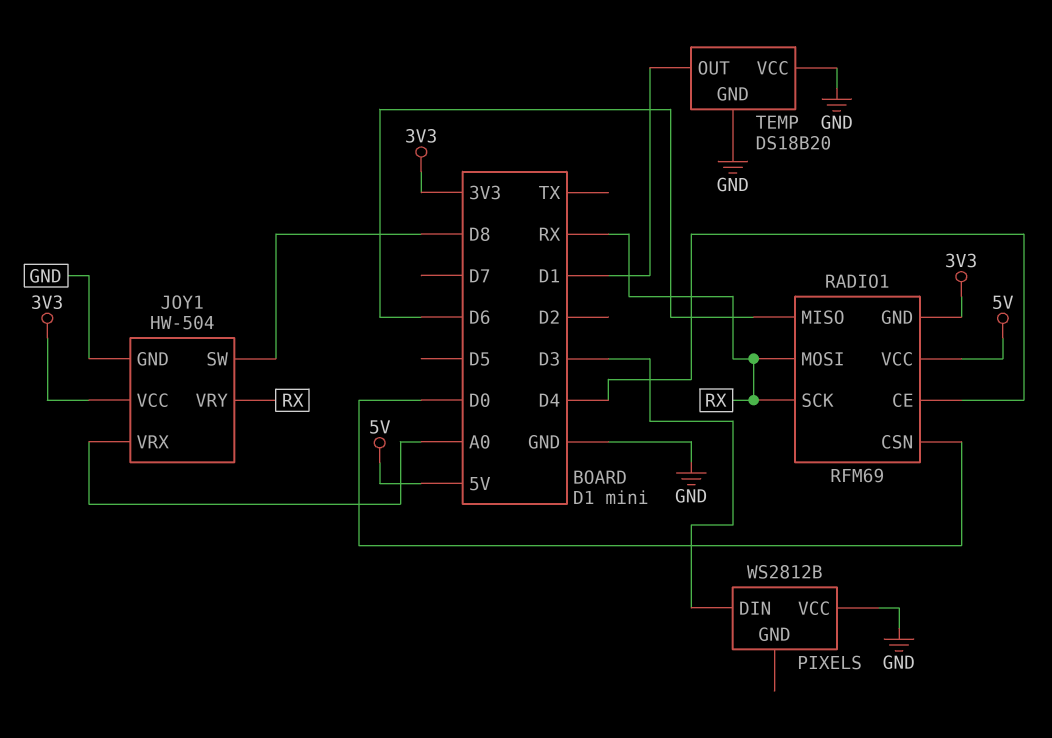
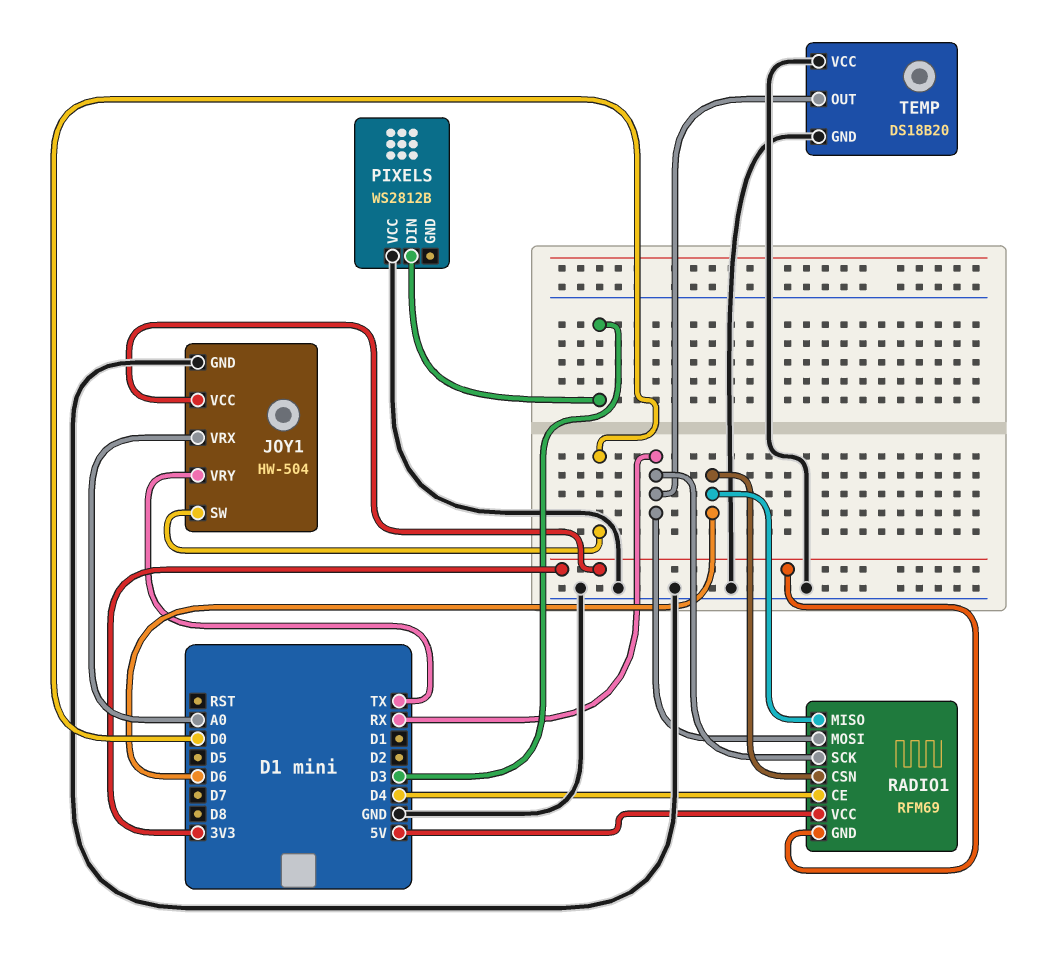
JOY1 pin SW: D8 -> D0
JOY1 pin VRY: RX -> TX
RADIO1 pin CSN: D0 -> D6
TEMP pin OUT: D1 -> RX

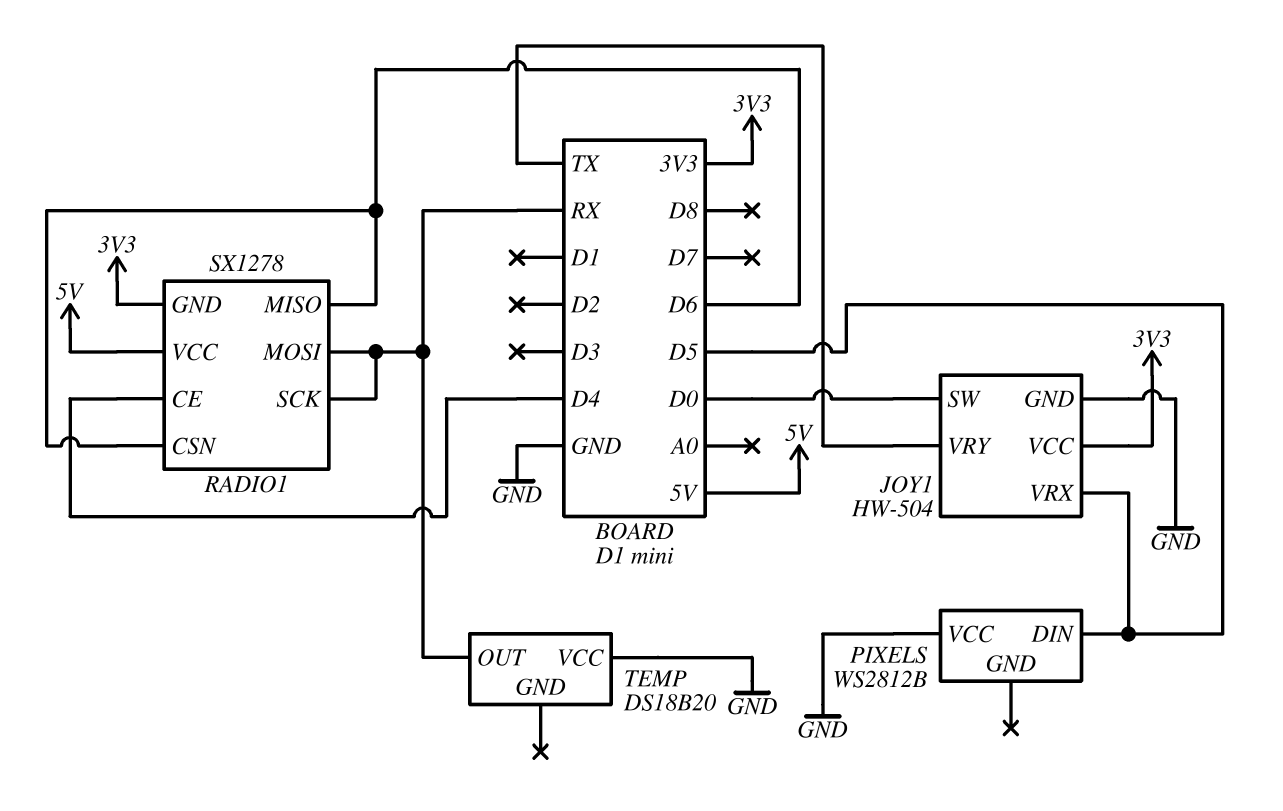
JOY1 pin VRX: A0 -> D5
PIXELS pin DIN: D3 -> D5
RADIO1: RFM69 -> SX1278
TEMP pin GND: GND -> none

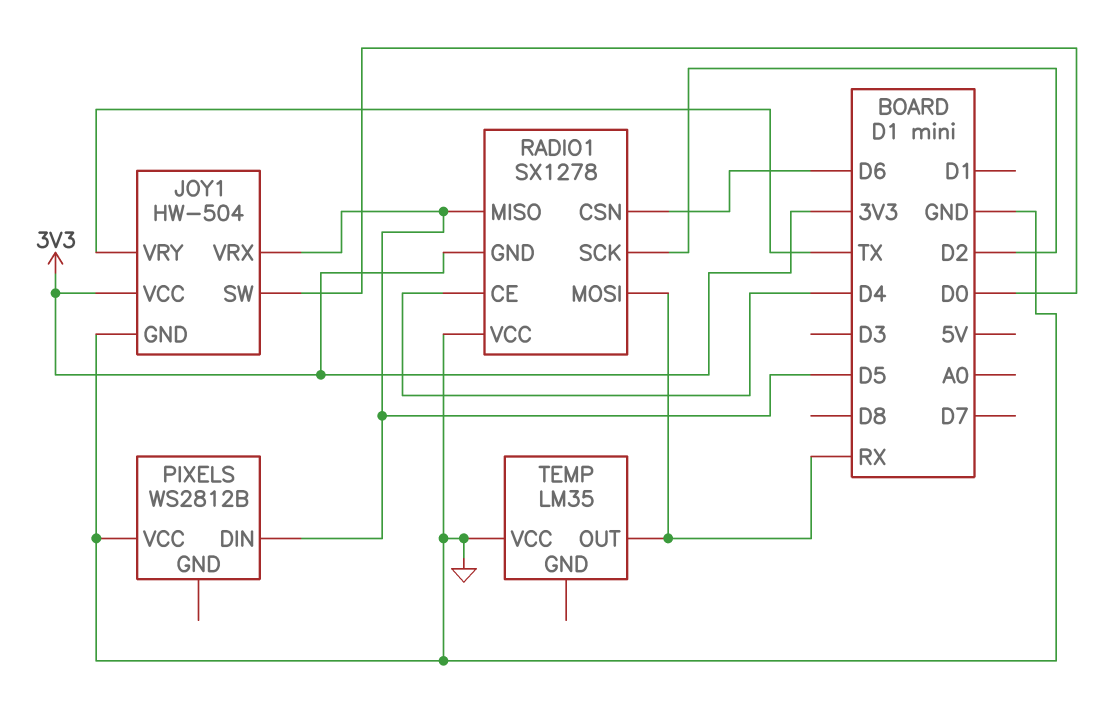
RADIO1 pin MISO: D6 -> D5
RADIO1 pin SCK: RX -> D2
RADIO1 pin VCC: 5V -> GND
TEMP: DS18B20 -> LM35

